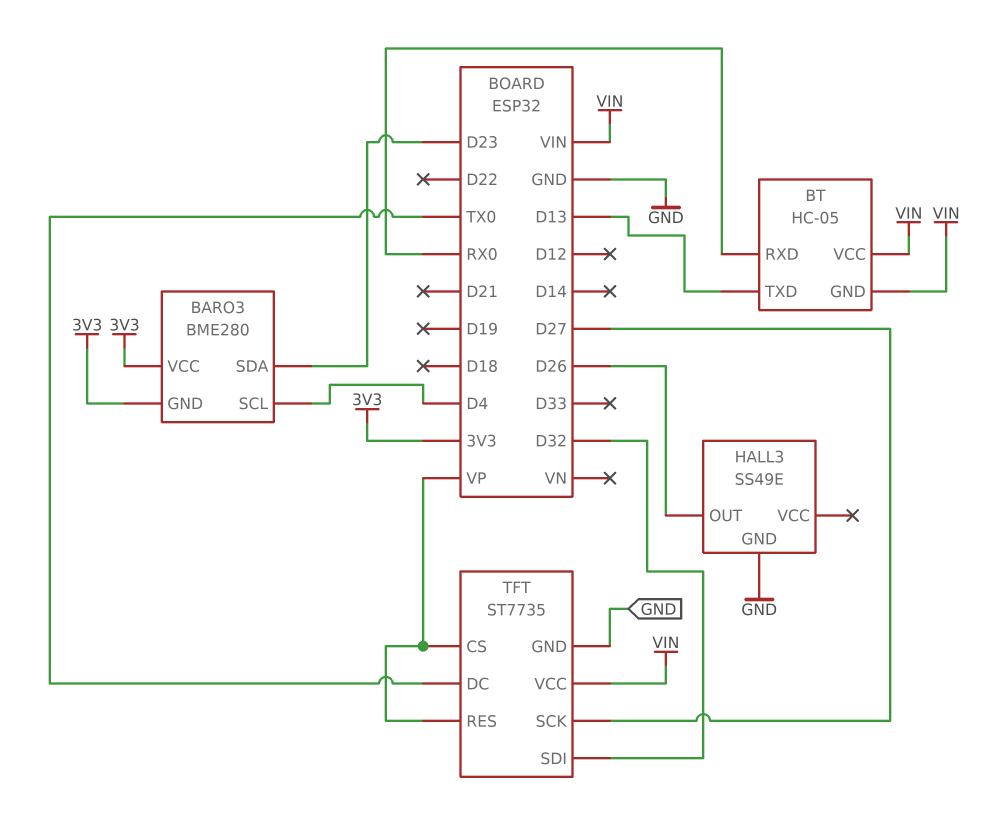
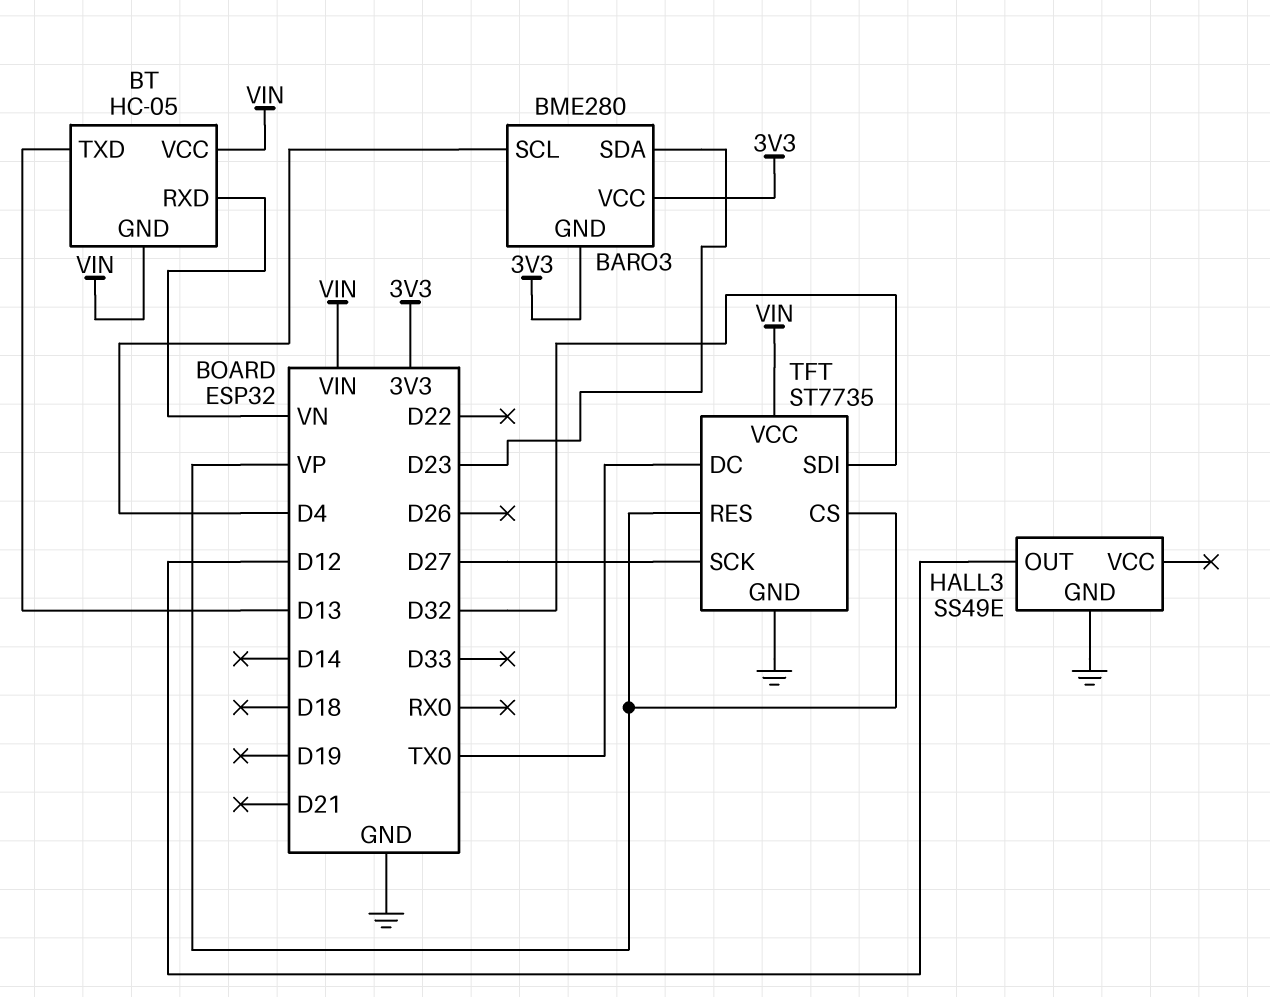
BT pin RXD: RX0 -> VN
HALL3 pin OUT: D26 -> D12

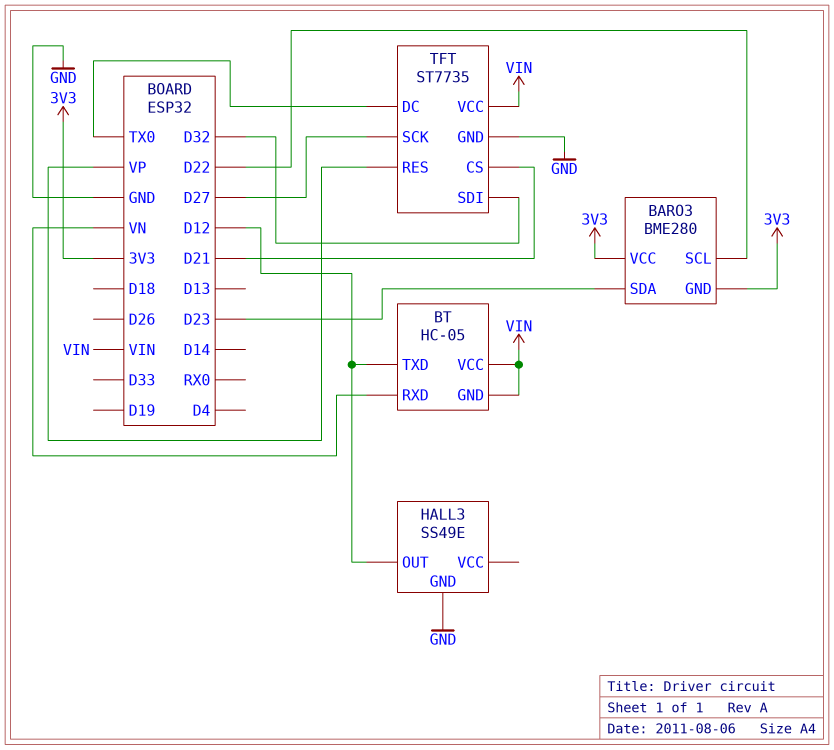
BARO3 pin SCL: D4 -> D22
BT pin TXD: D13 -> D12
TFT pin CS: VP -> D21

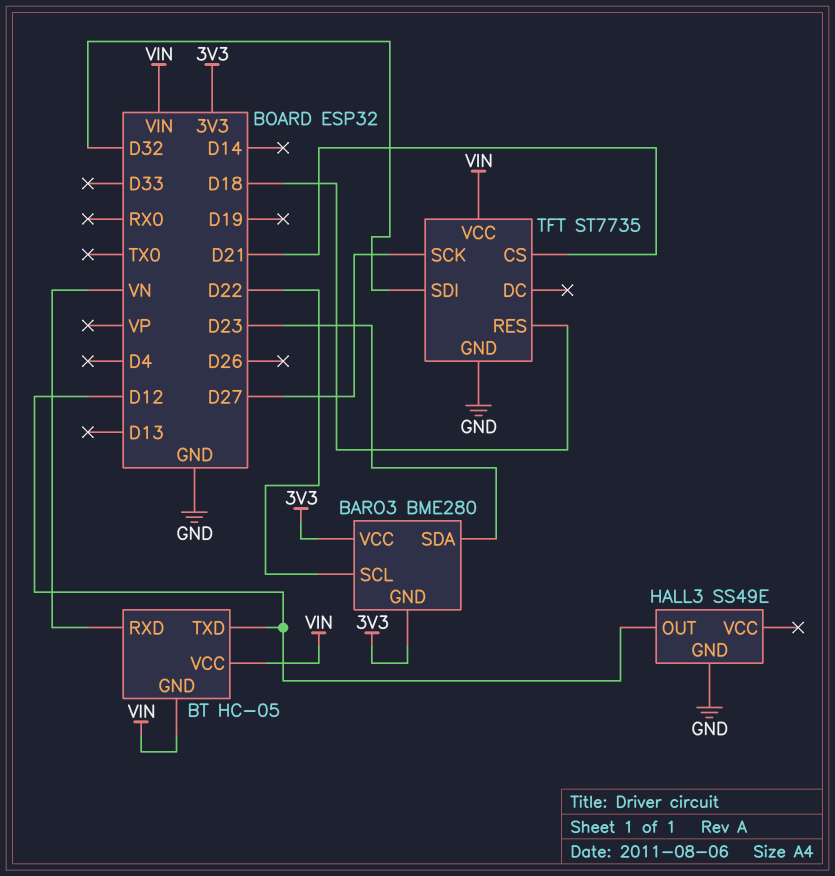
TFT pin DC: TX0 -> none
TFT pin RES: VP -> D18

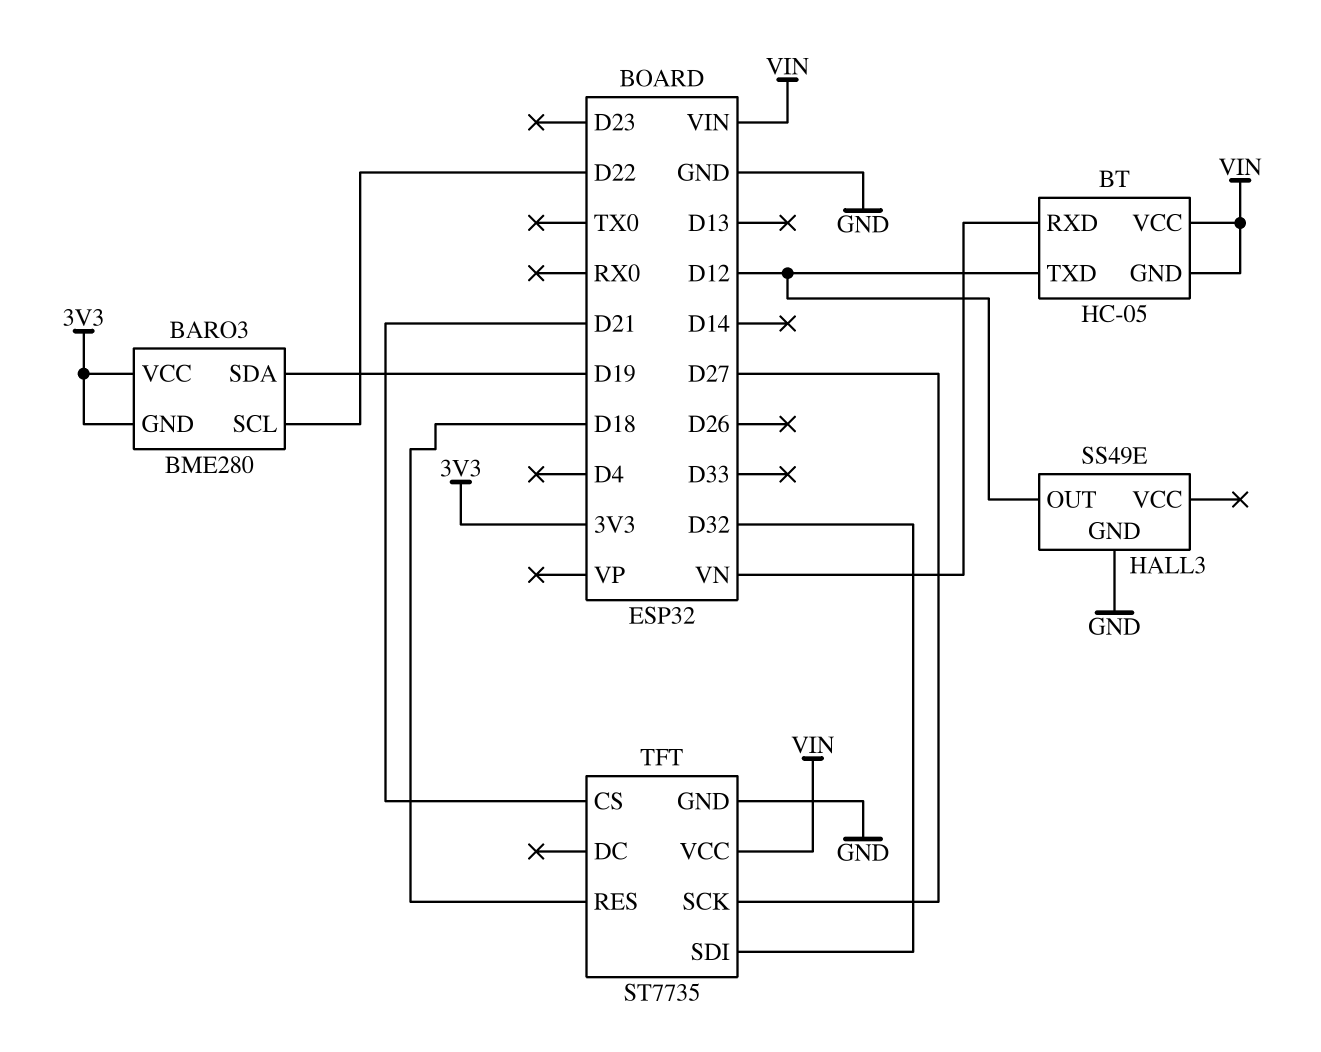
BARO3 pin SDA: D23 -> D19

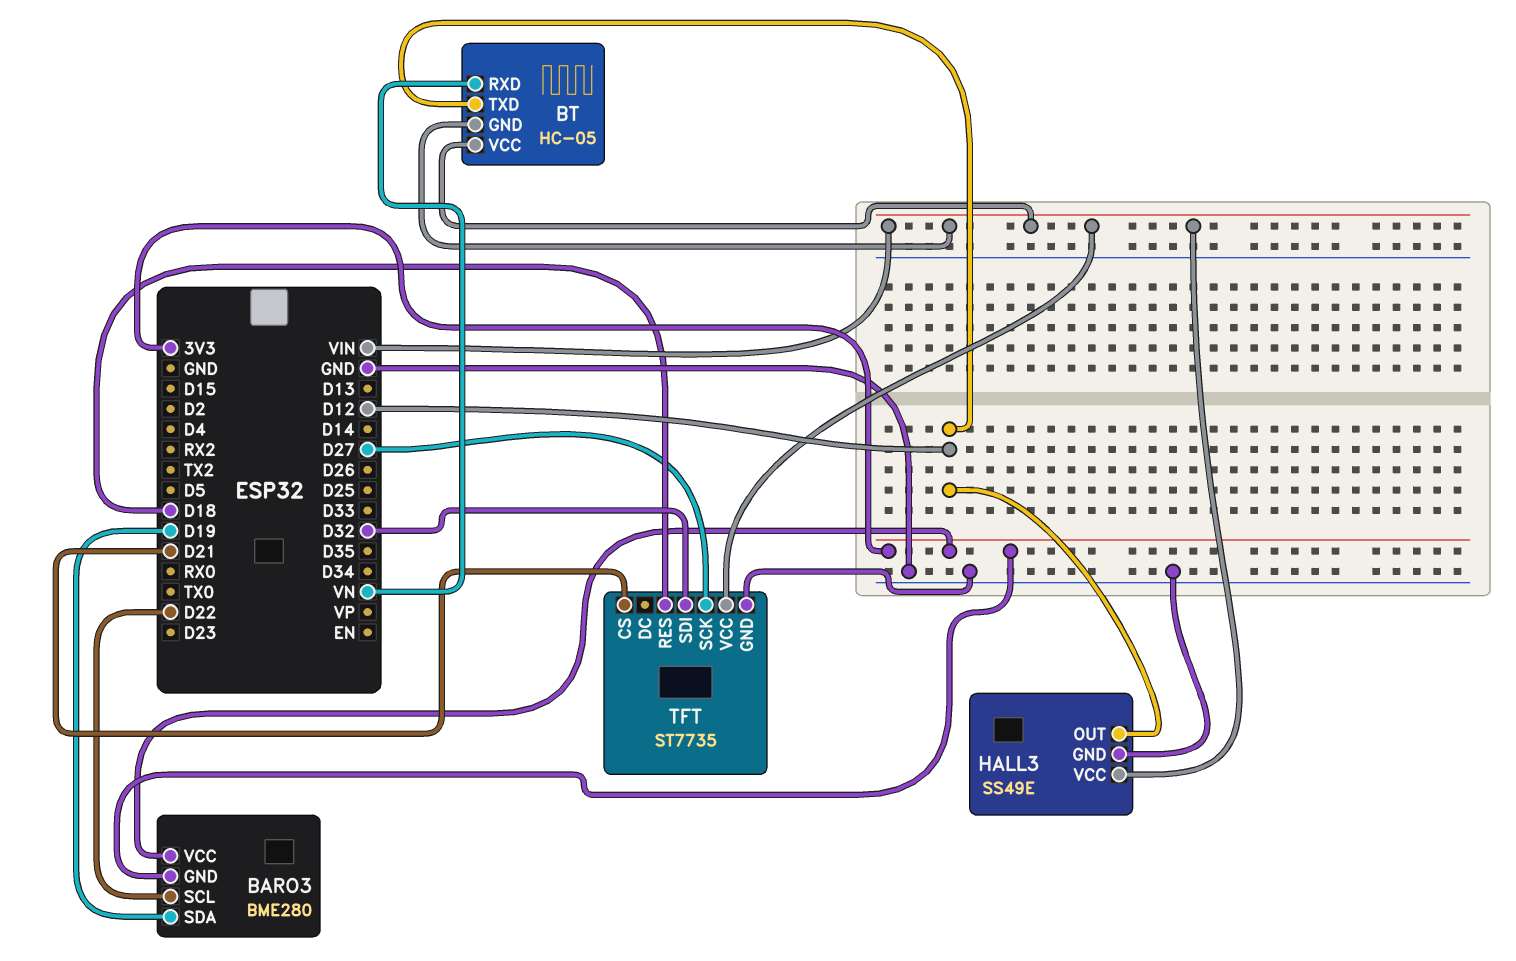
HALL3 pin VCC: none -> VIN

